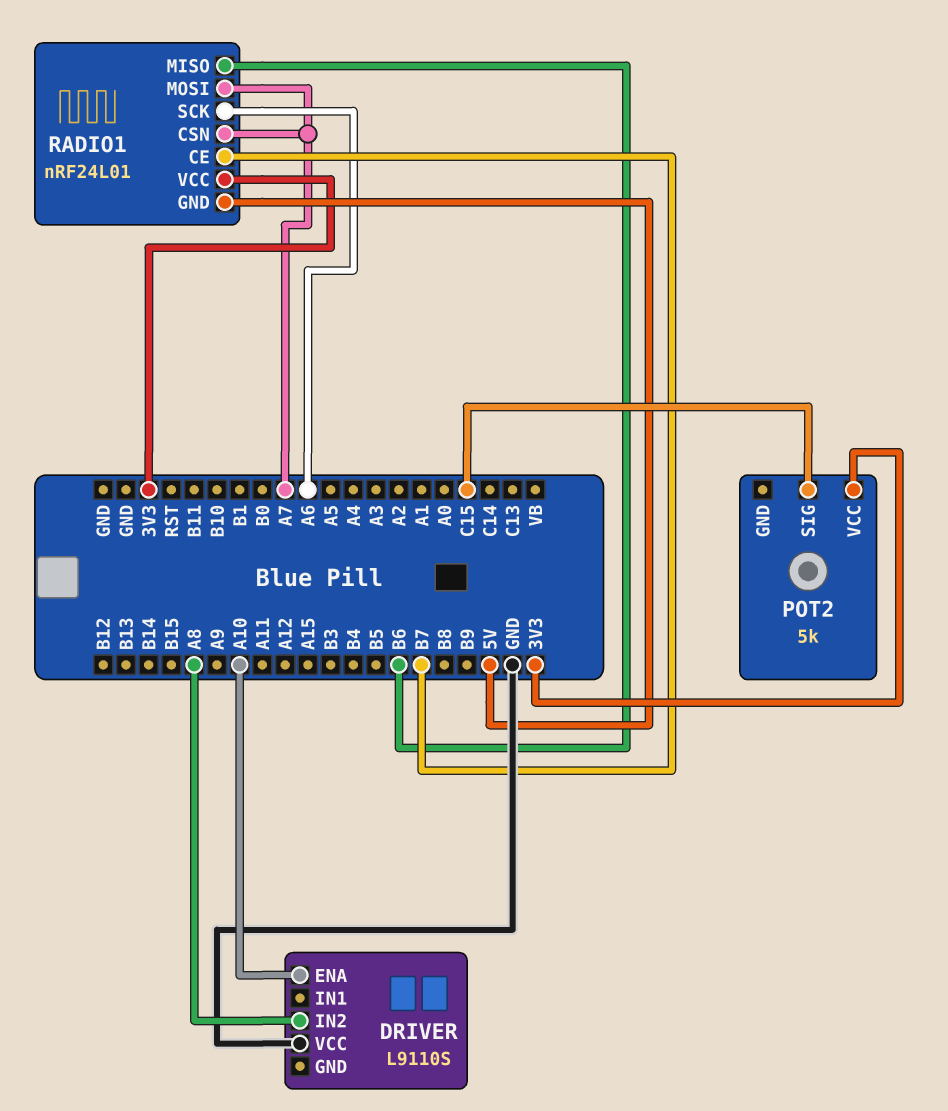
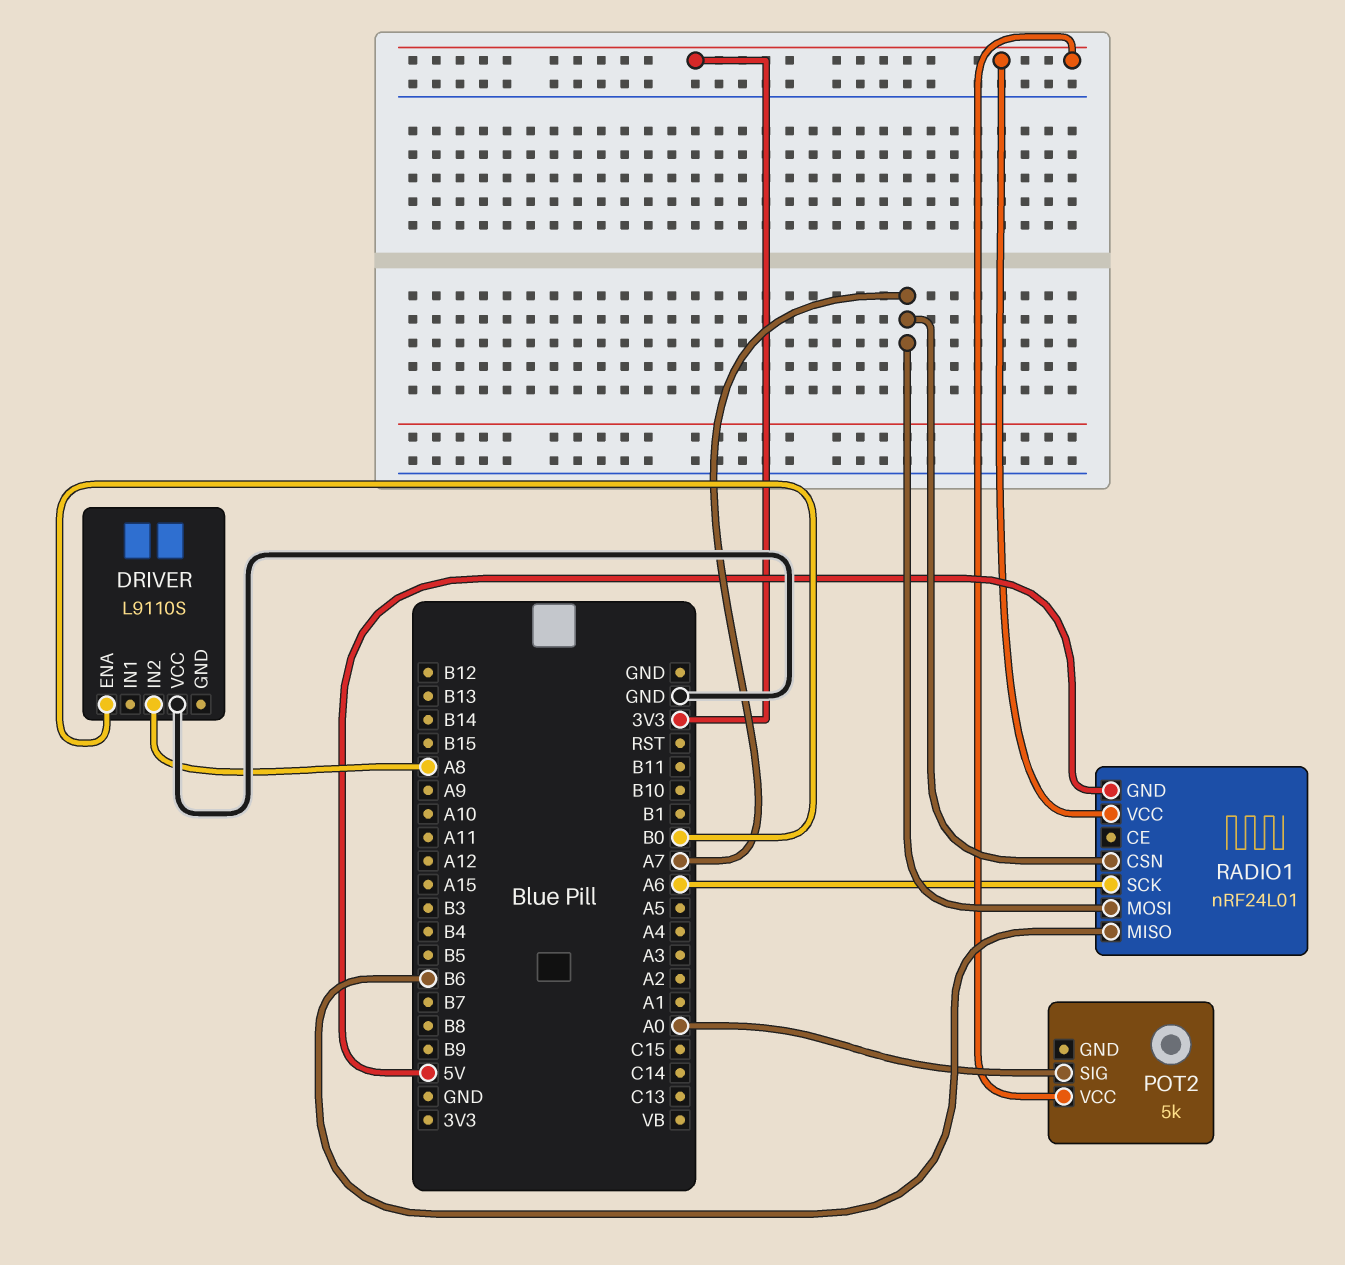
DRIVER pin ENA: A10 -> B0
POT2 pin SIG: C15 -> A0
RADIO1 pin CE: B7 -> none

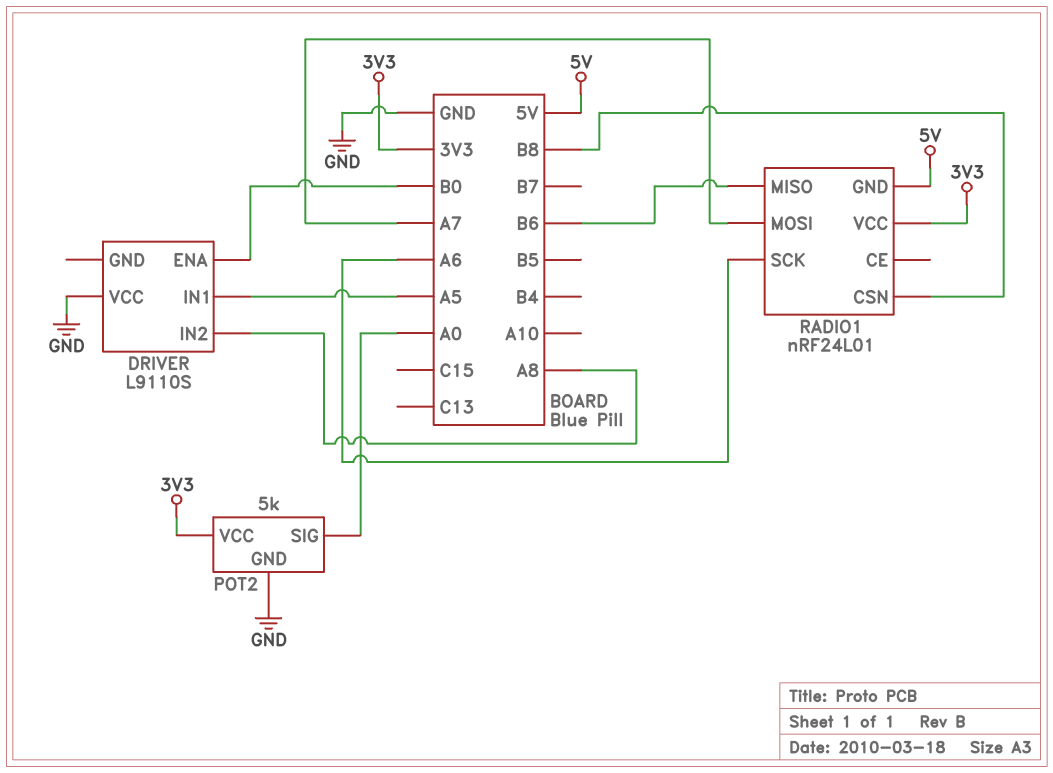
DRIVER pin IN1: none -> A5
POT2 pin GND: none -> GND
RADIO1 pin CSN: A7 -> B8

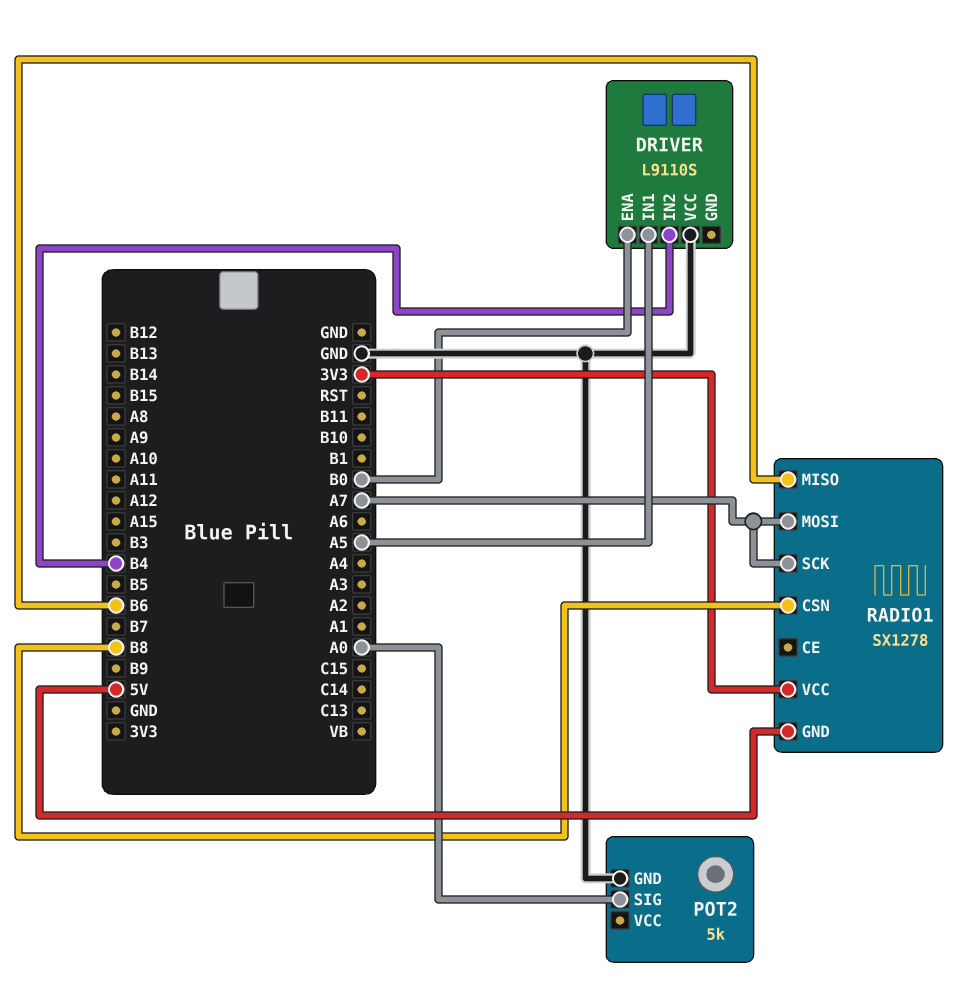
DRIVER pin IN2: A8 -> B4
POT2 pin VCC: 3V3 -> none
RADIO1: nRF24L01 -> SX1278
RADIO1 pin SCK: A6 -> A7

